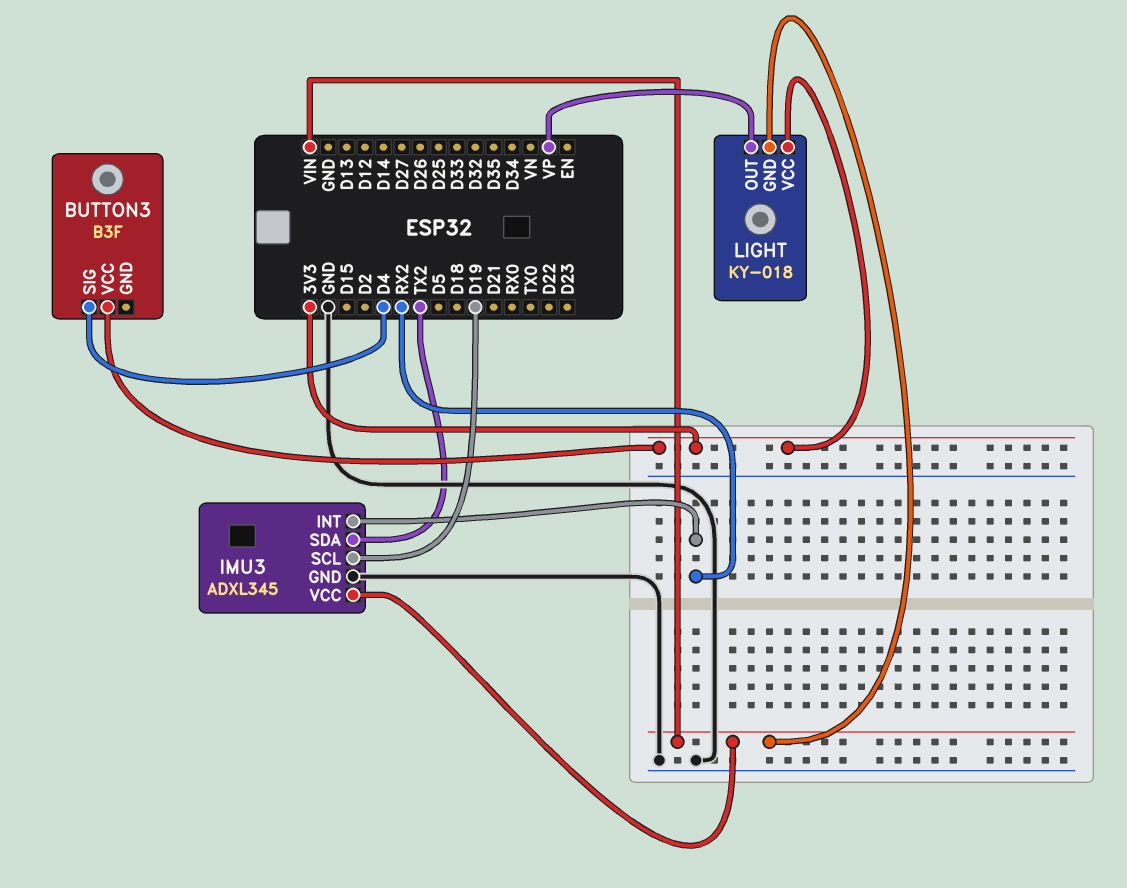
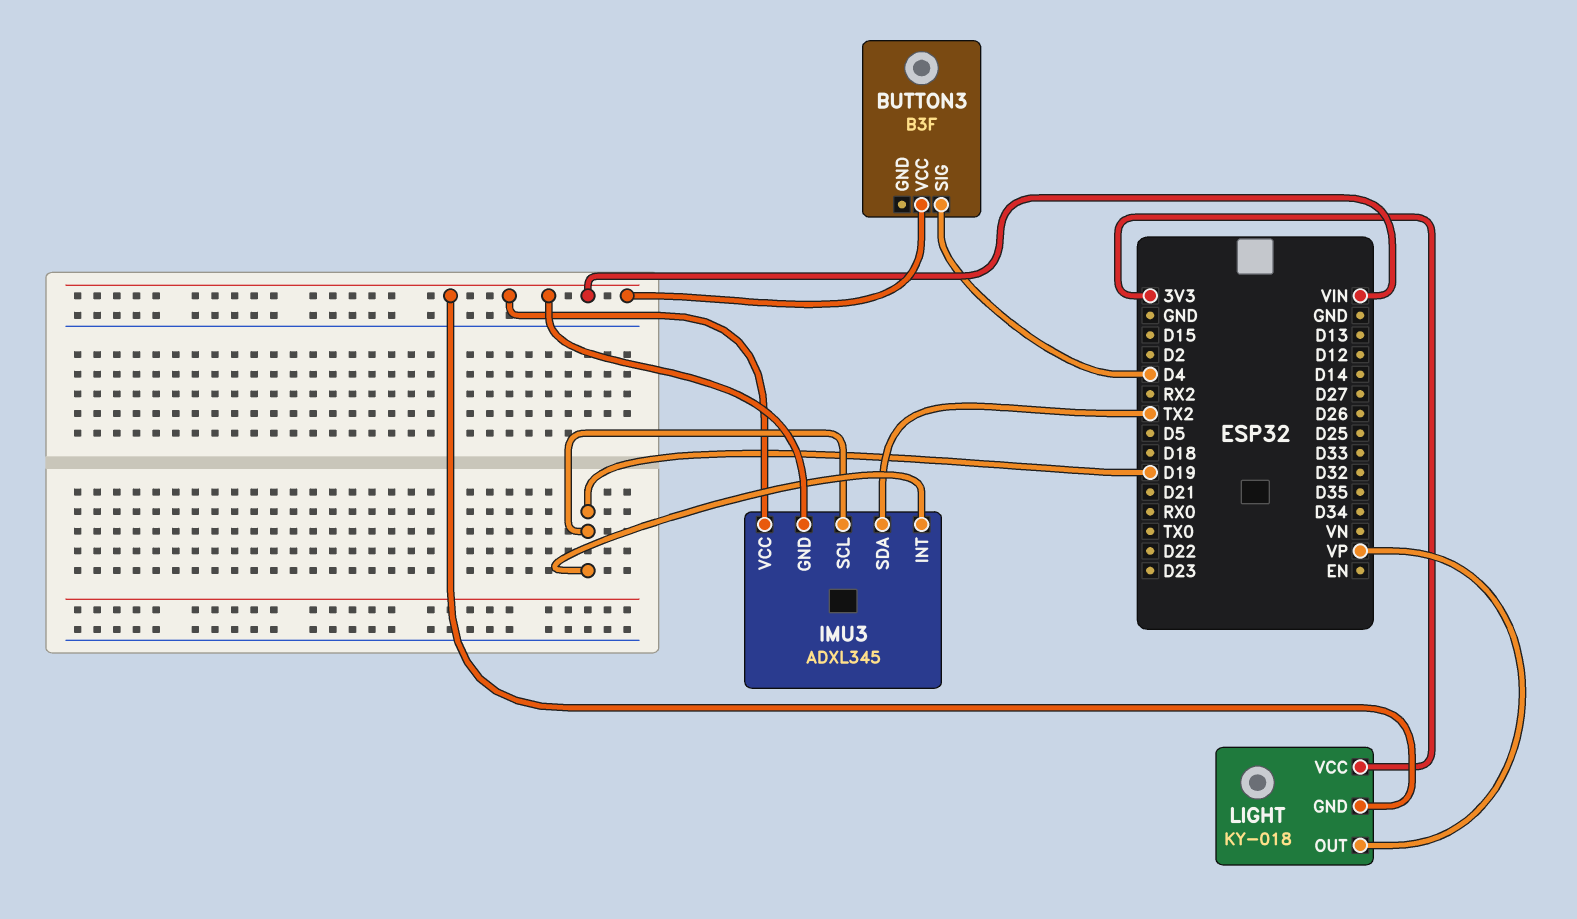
BUTTON3 pin VCC: 3V3 -> VIN
IMU3 pin GND: GND -> VIN
IMU3 pin INT: RX2 -> D19

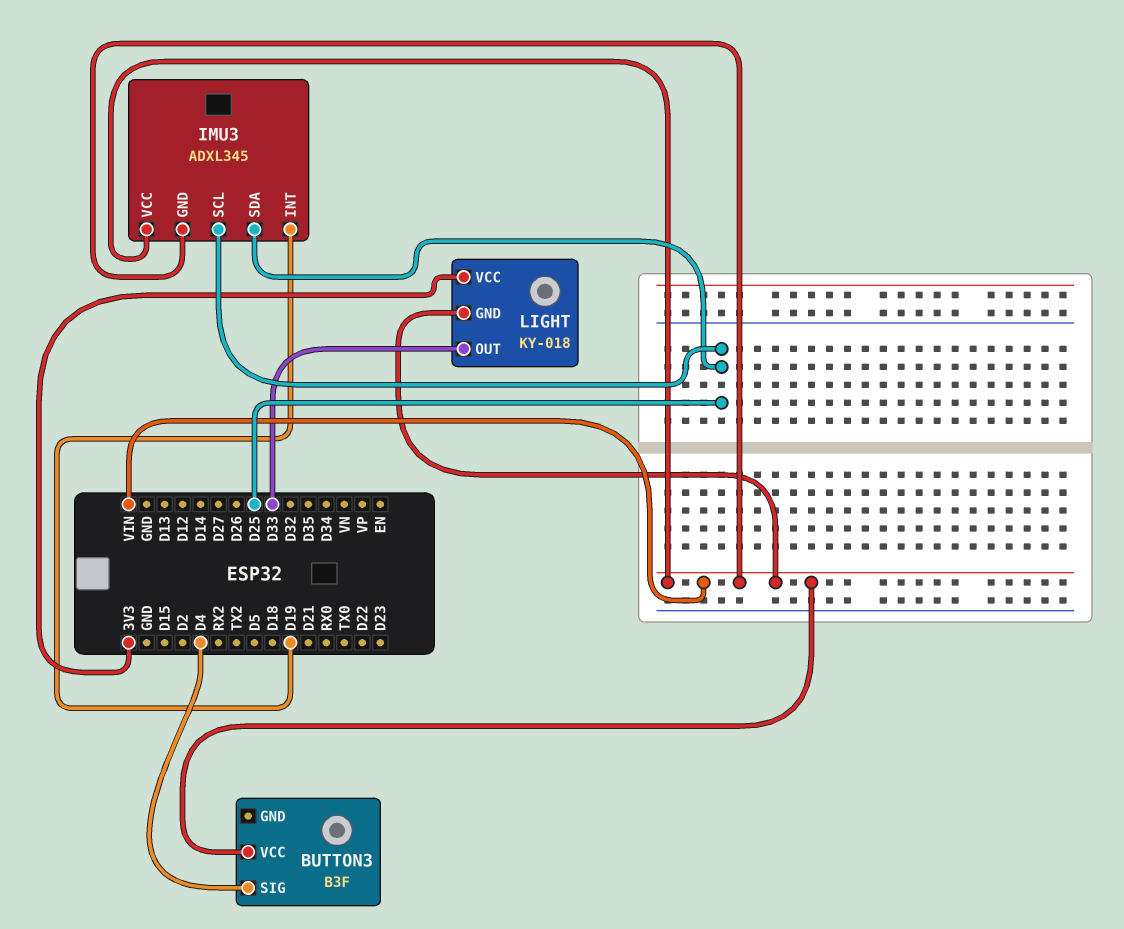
IMU3 pin SCL: D19 -> D25
IMU3 pin SDA: TX2 -> D25
LIGHT pin OUT: VP -> D33

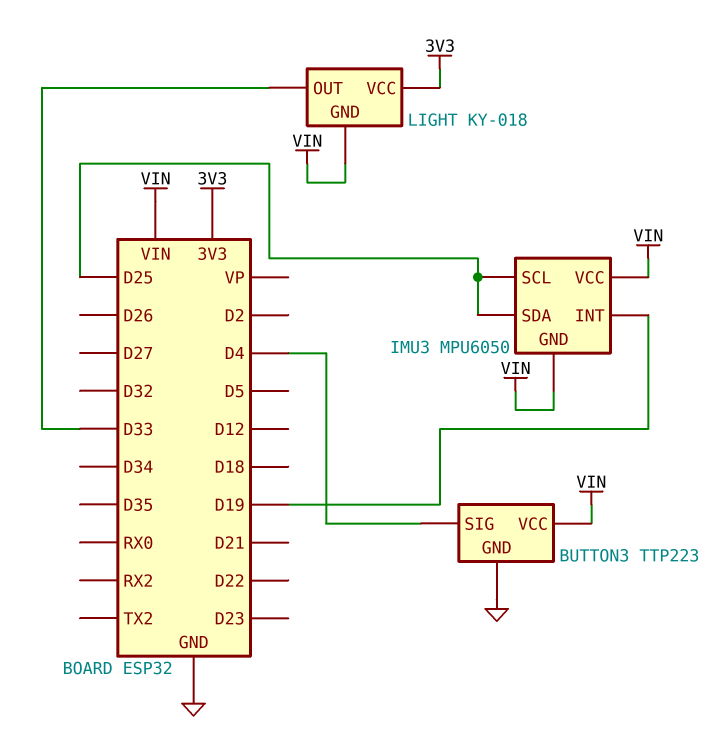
BUTTON3: B3F -> TTP223
BUTTON3 pin GND: none -> GND
IMU3: ADXL345 -> MPU6050

